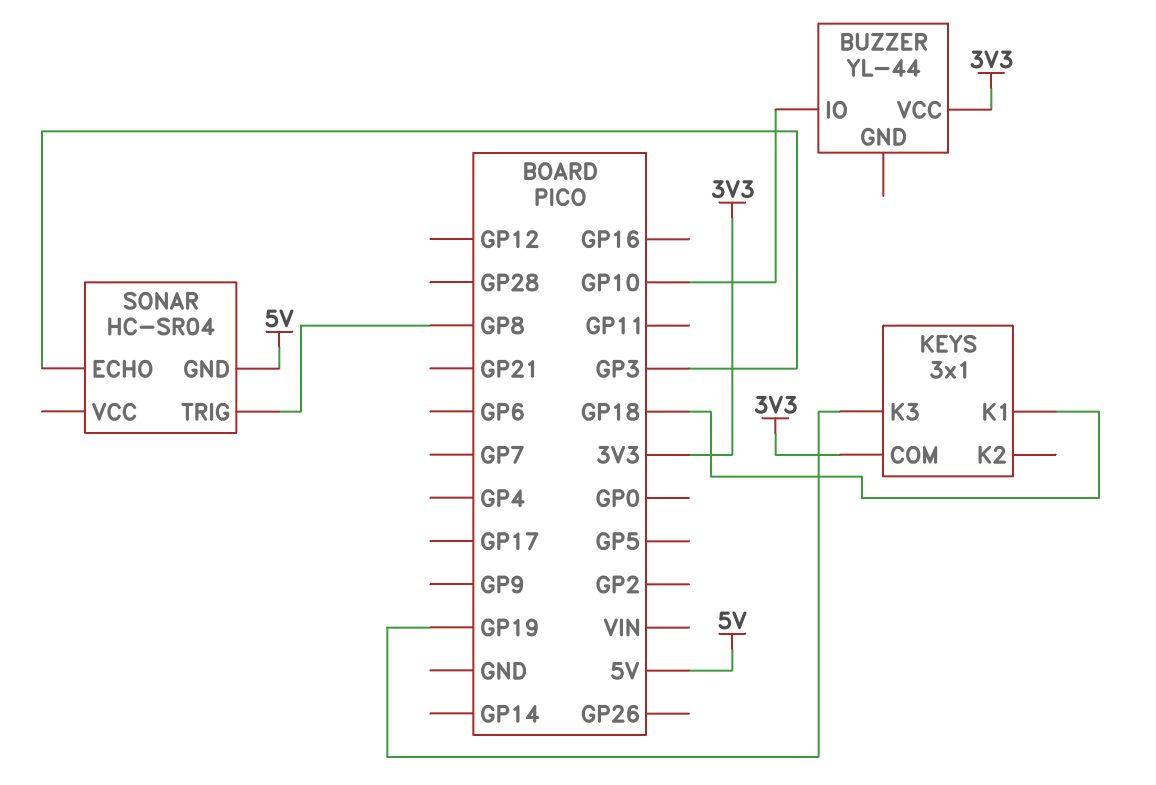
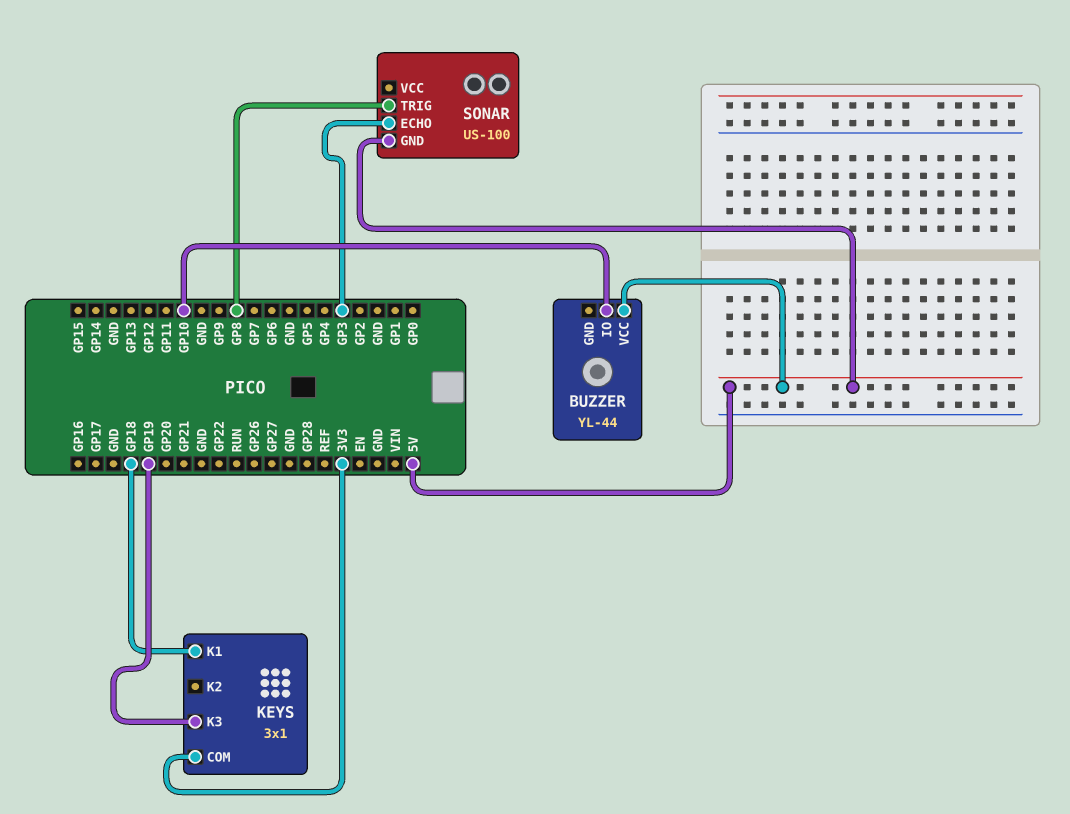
BUZZER pin VCC: 3V3 -> 5V
SONAR: HC-SR04 -> US-100

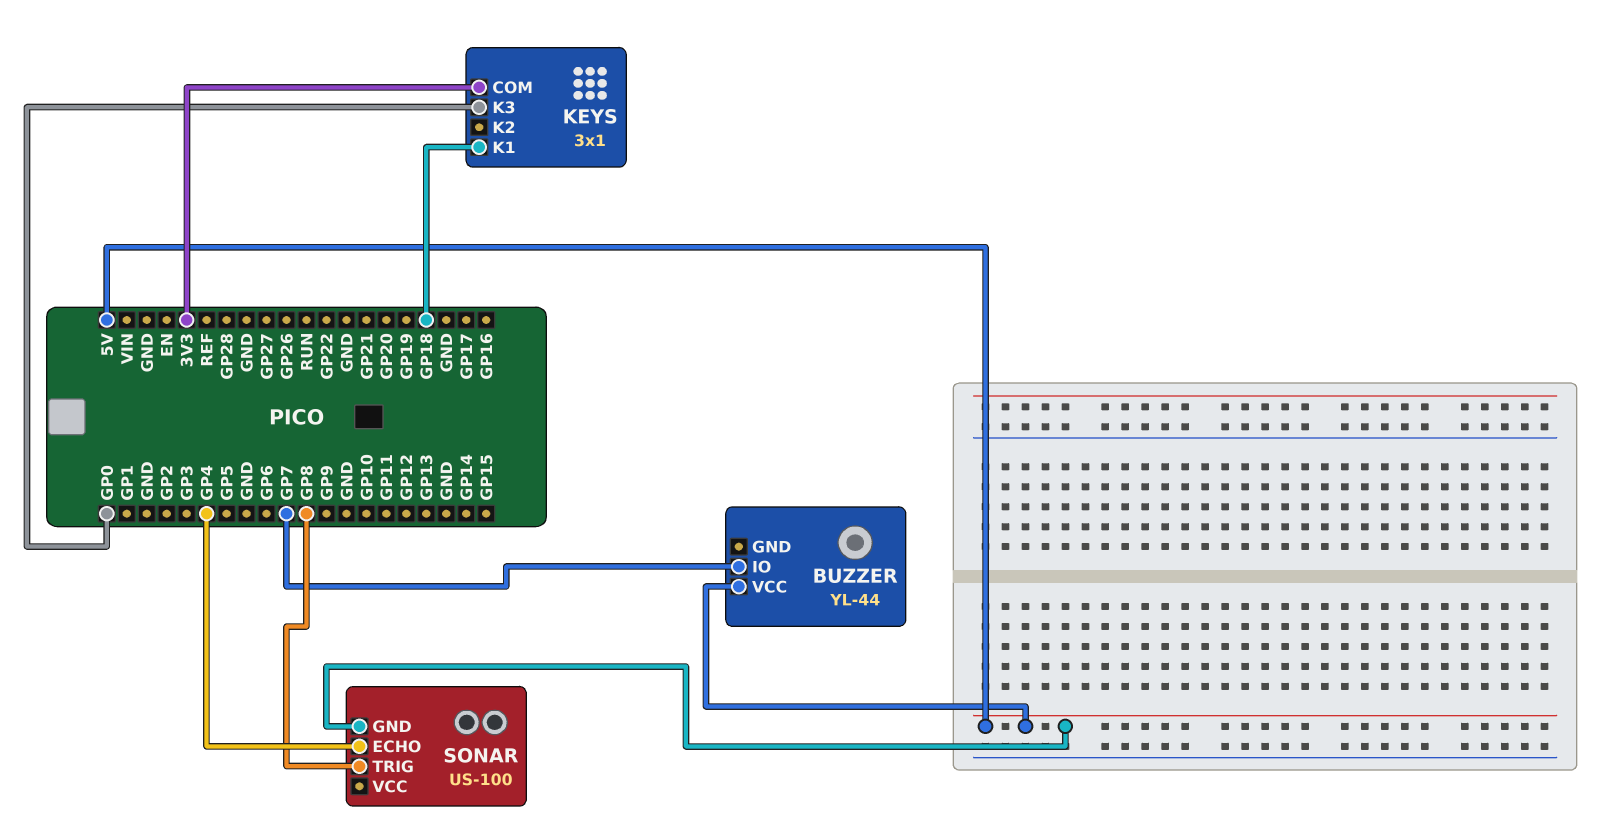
BUZZER pin IO: GP10 -> GP7
KEYS pin K3: GP19 -> GP0
SONAR pin ECHO: GP3 -> GP4

